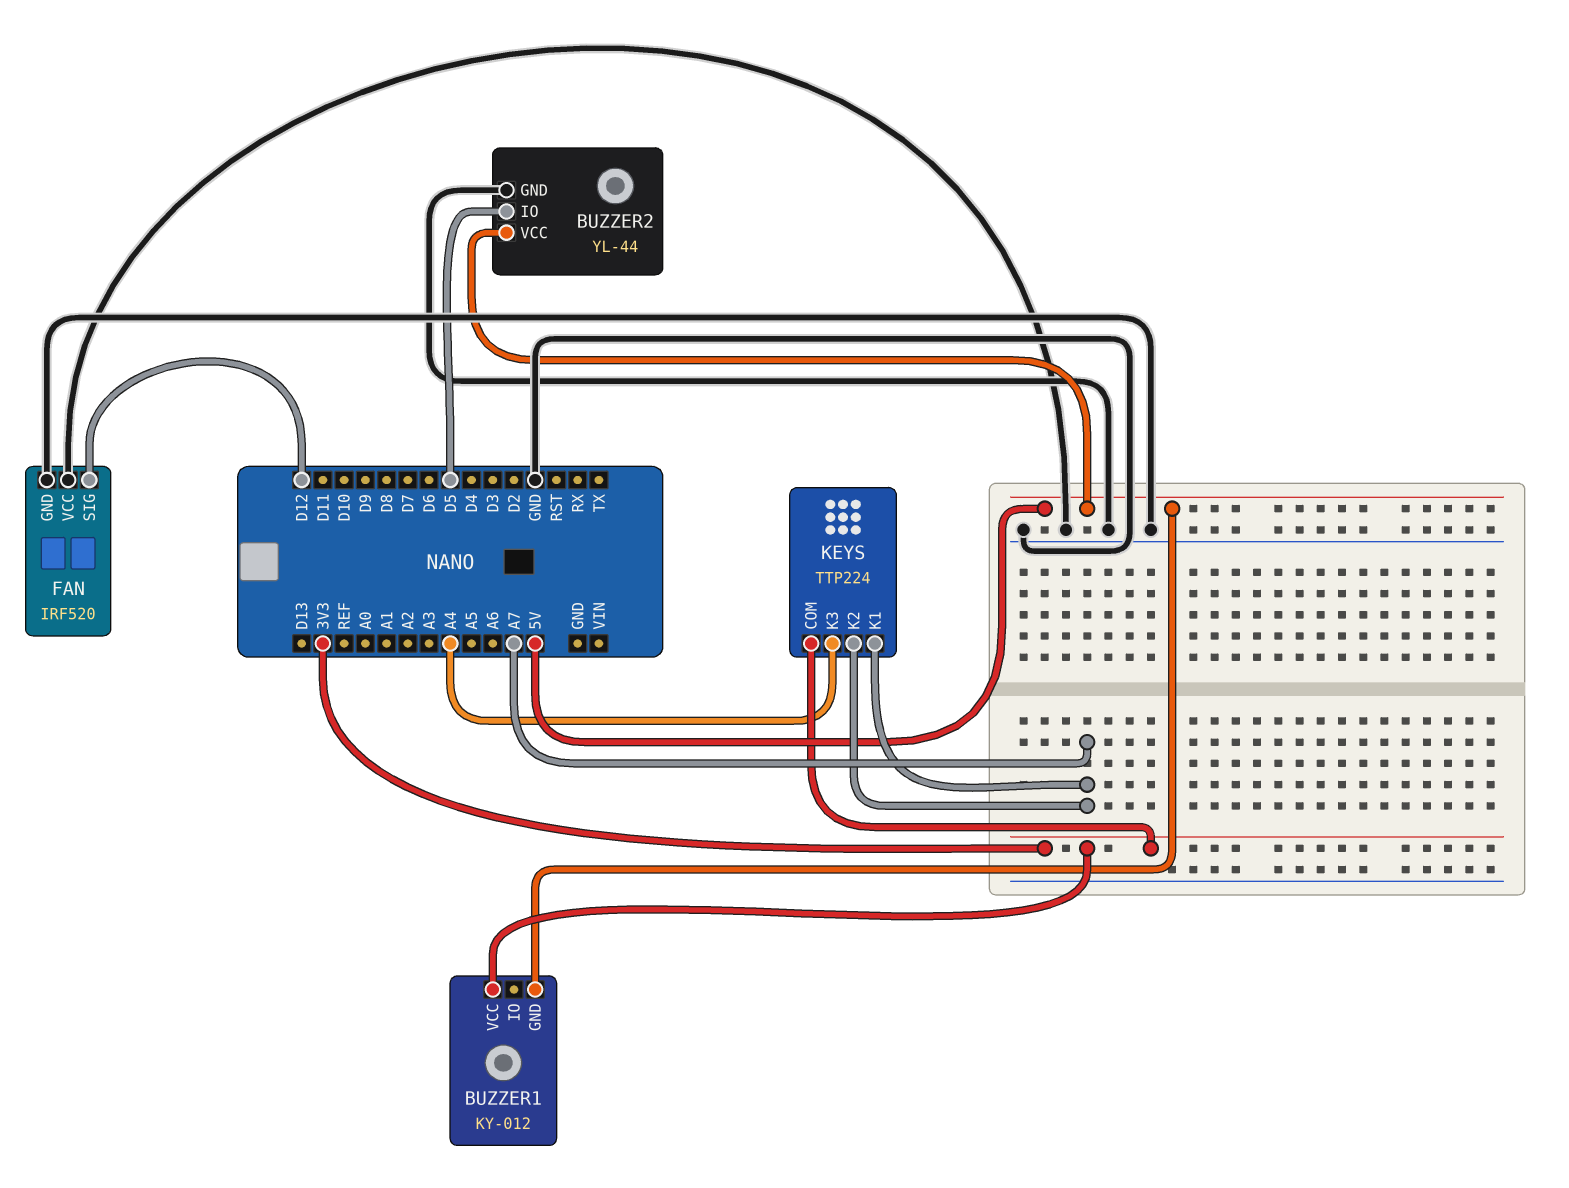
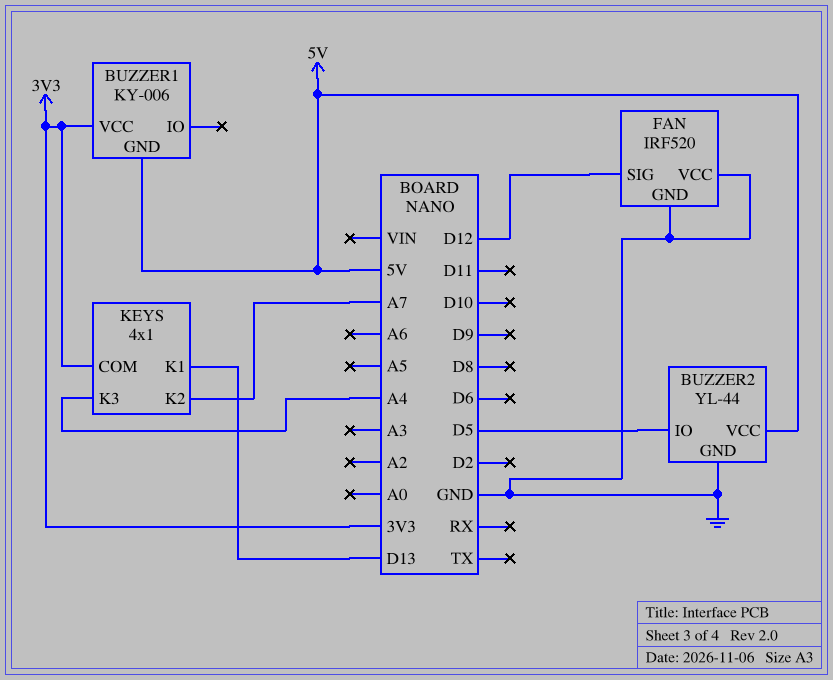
BUZZER1: KY-012 -> KY-006
KEYS: TTP224 -> 4x1
KEYS pin K1: A7 -> D13

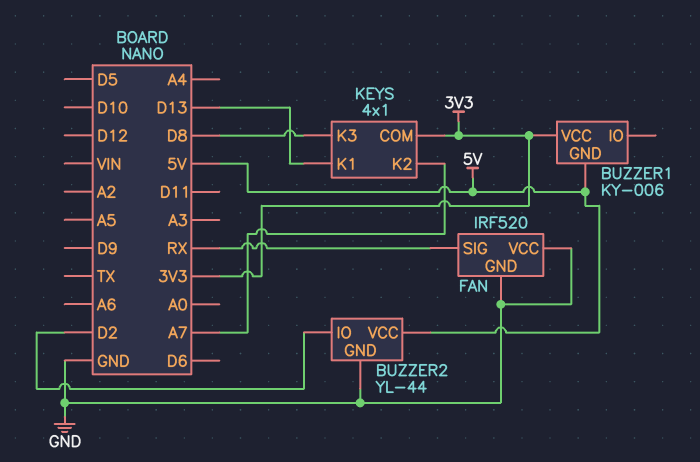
BUZZER2 pin IO: D5 -> D2
FAN pin SIG: D12 -> RX
KEYS pin K3: A4 -> D8

